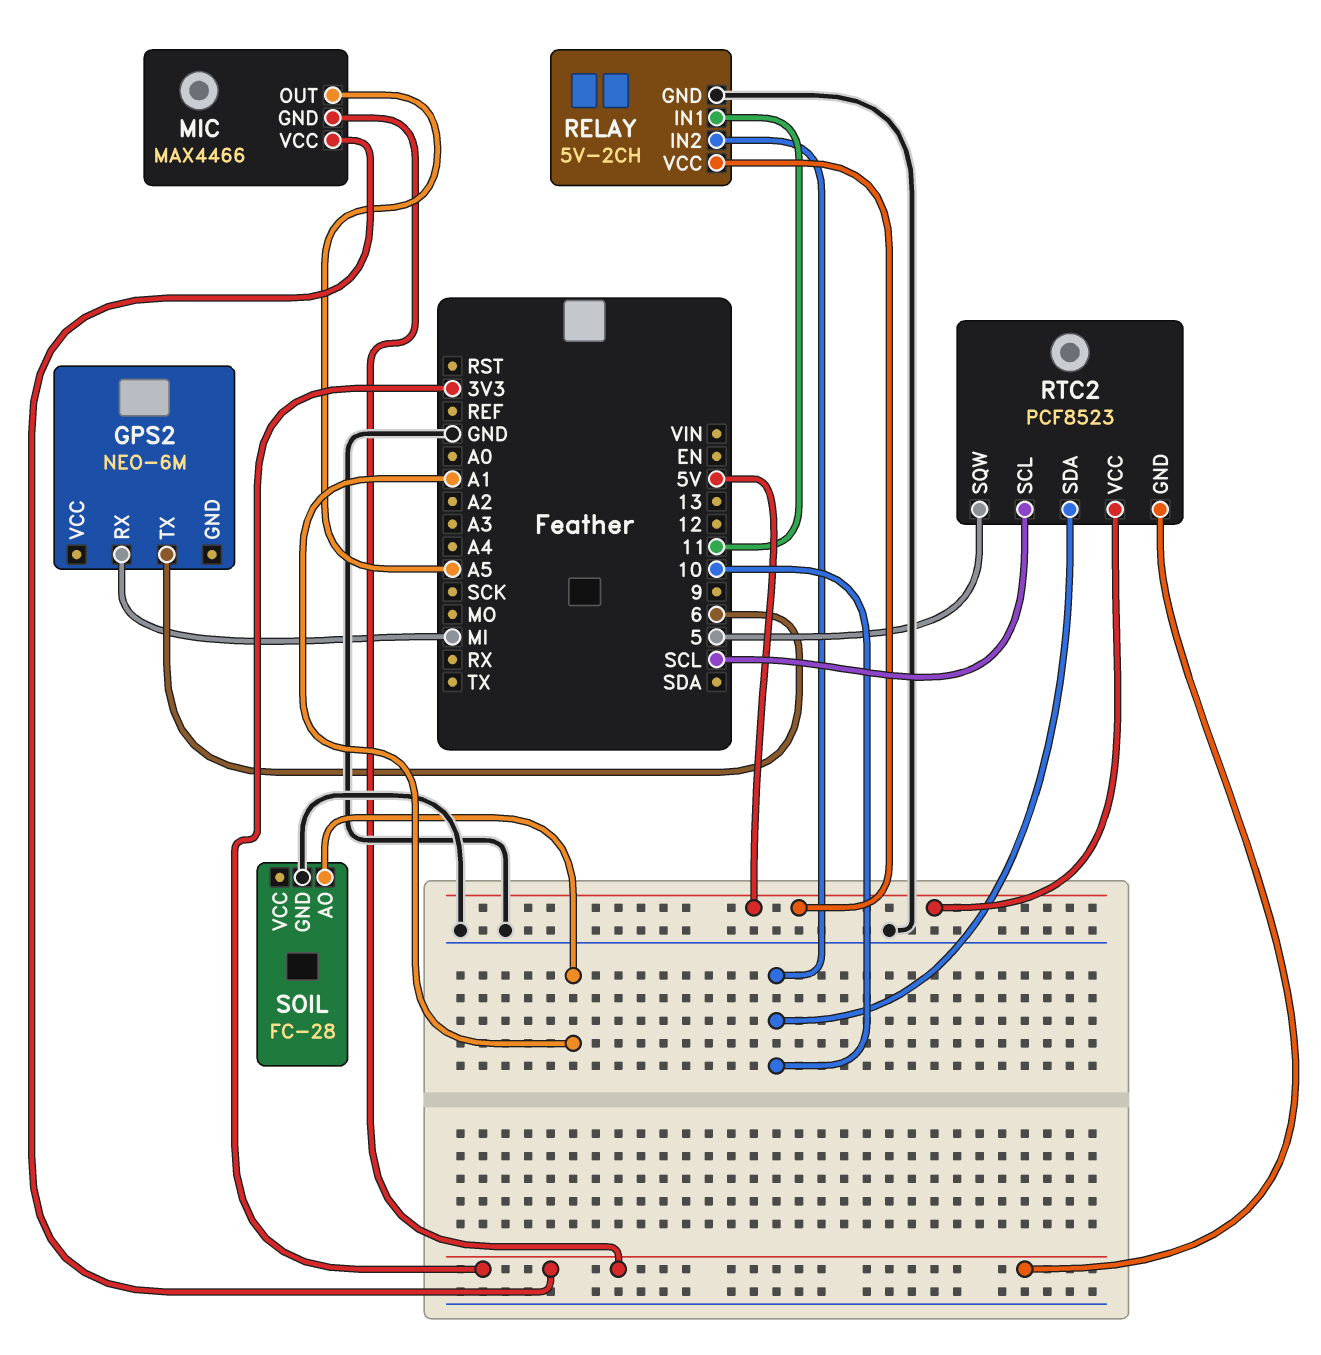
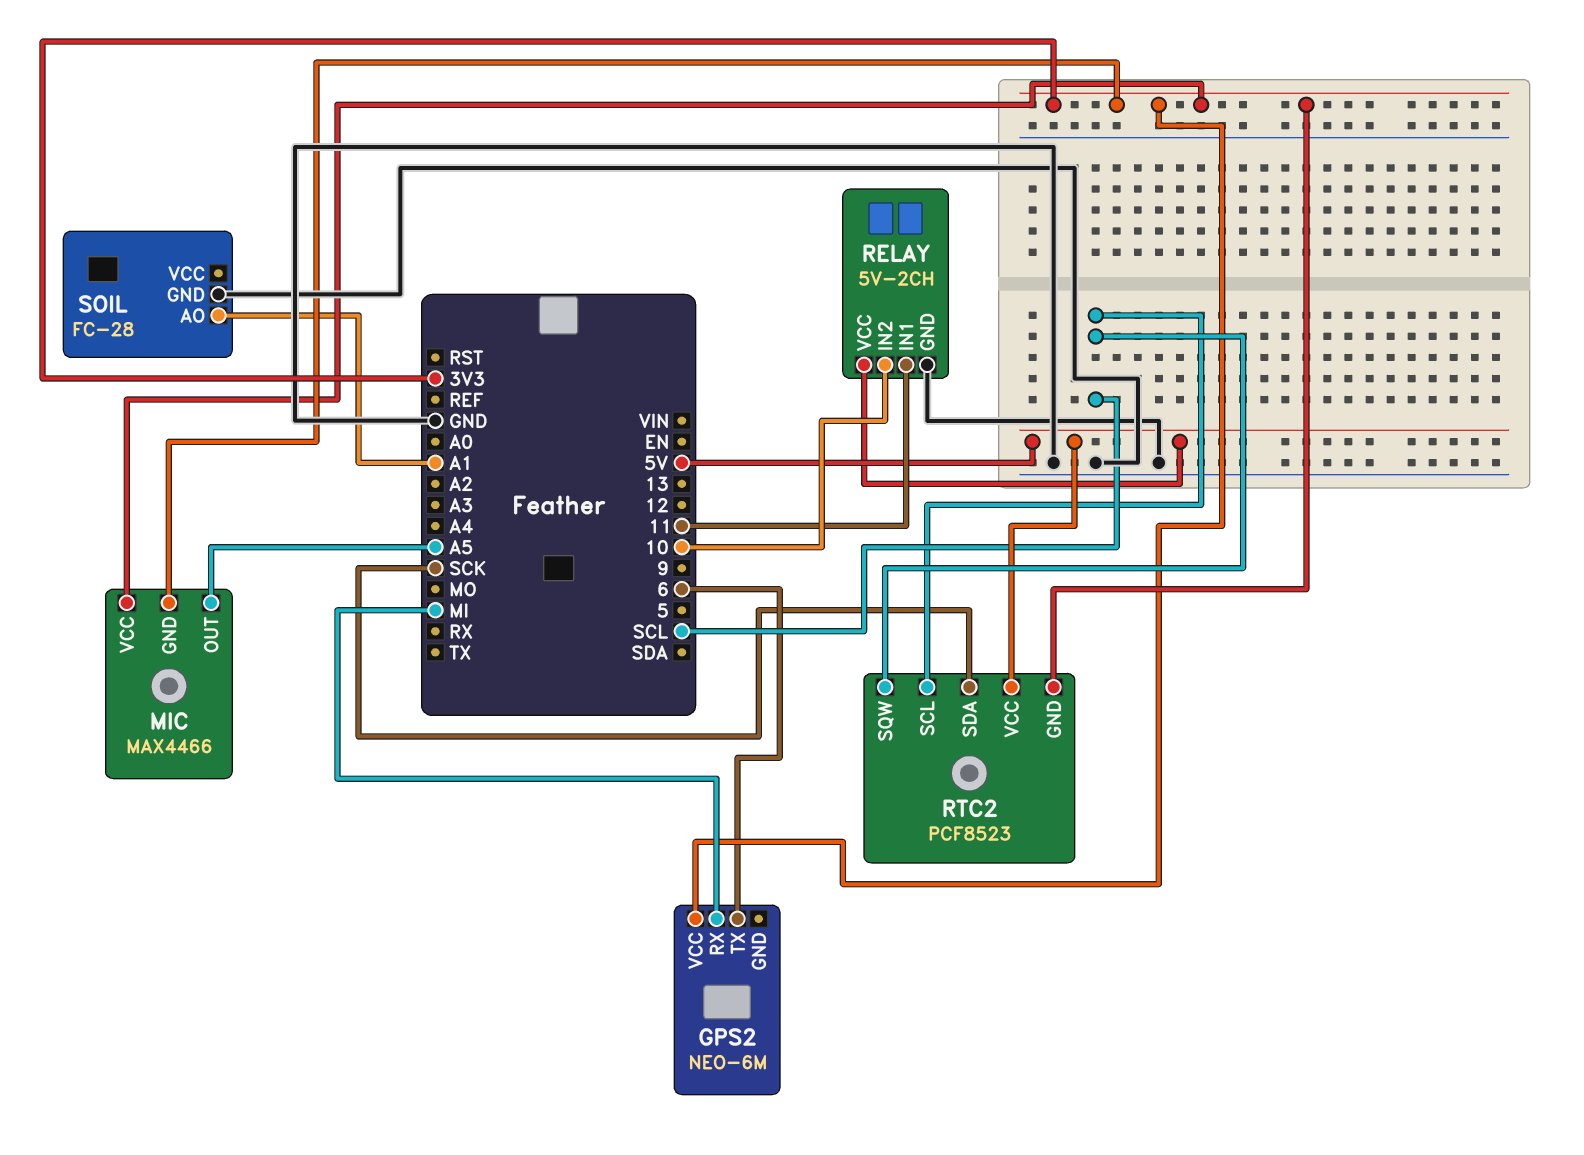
GPS2 pin VCC: none -> 3V3
RTC2 pin SDA: 10 -> SCK
RTC2 pin SQW: 5 -> SCL

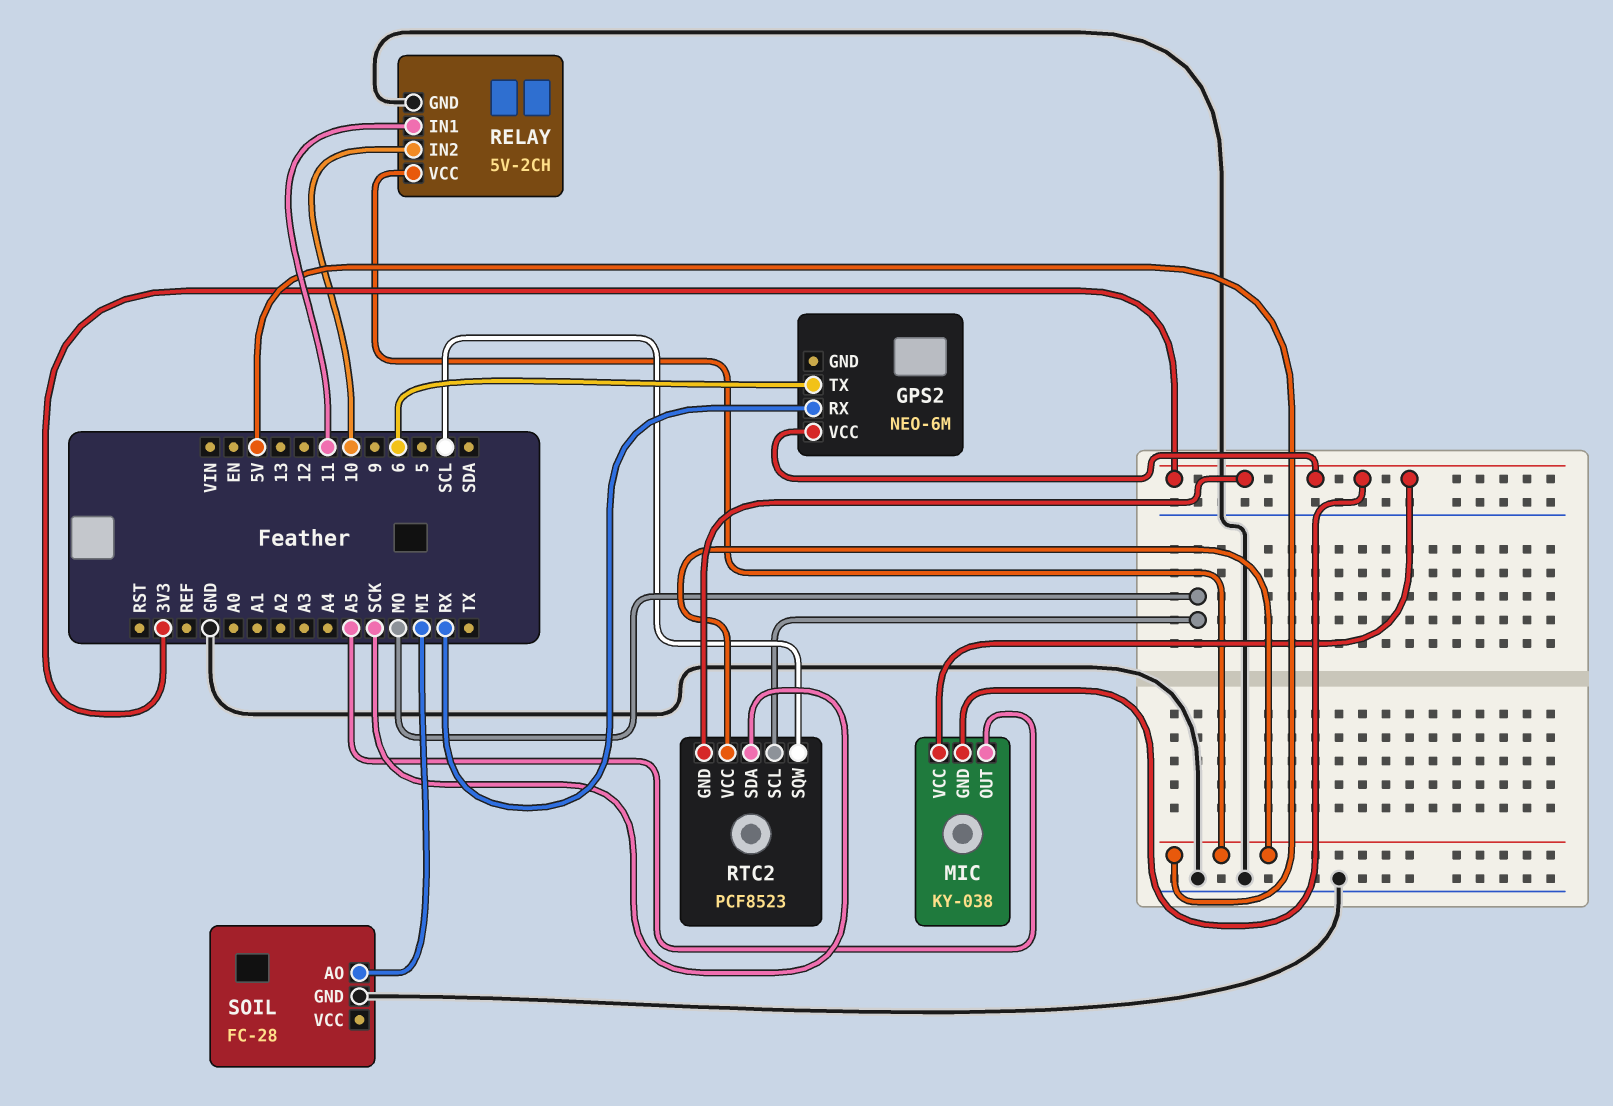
GPS2 pin RX: MI -> RX
MIC: MAX4466 -> KY-038
RTC2 pin SCL: SCL -> MO
SOIL pin AO: A1 -> MI

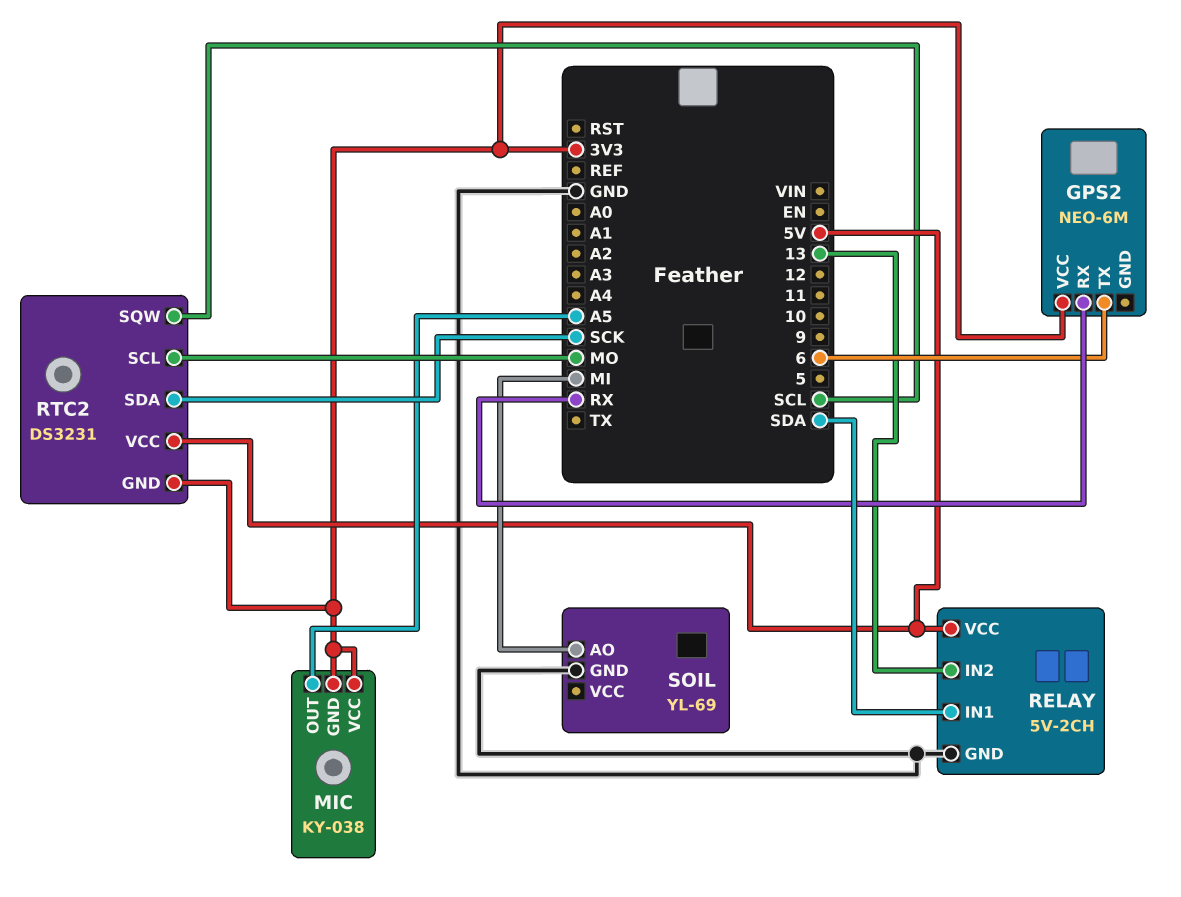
RELAY pin IN1: 11 -> SDA
RELAY pin IN2: 10 -> 13
RTC2: PCF8523 -> DS3231
SOIL: FC-28 -> YL-69

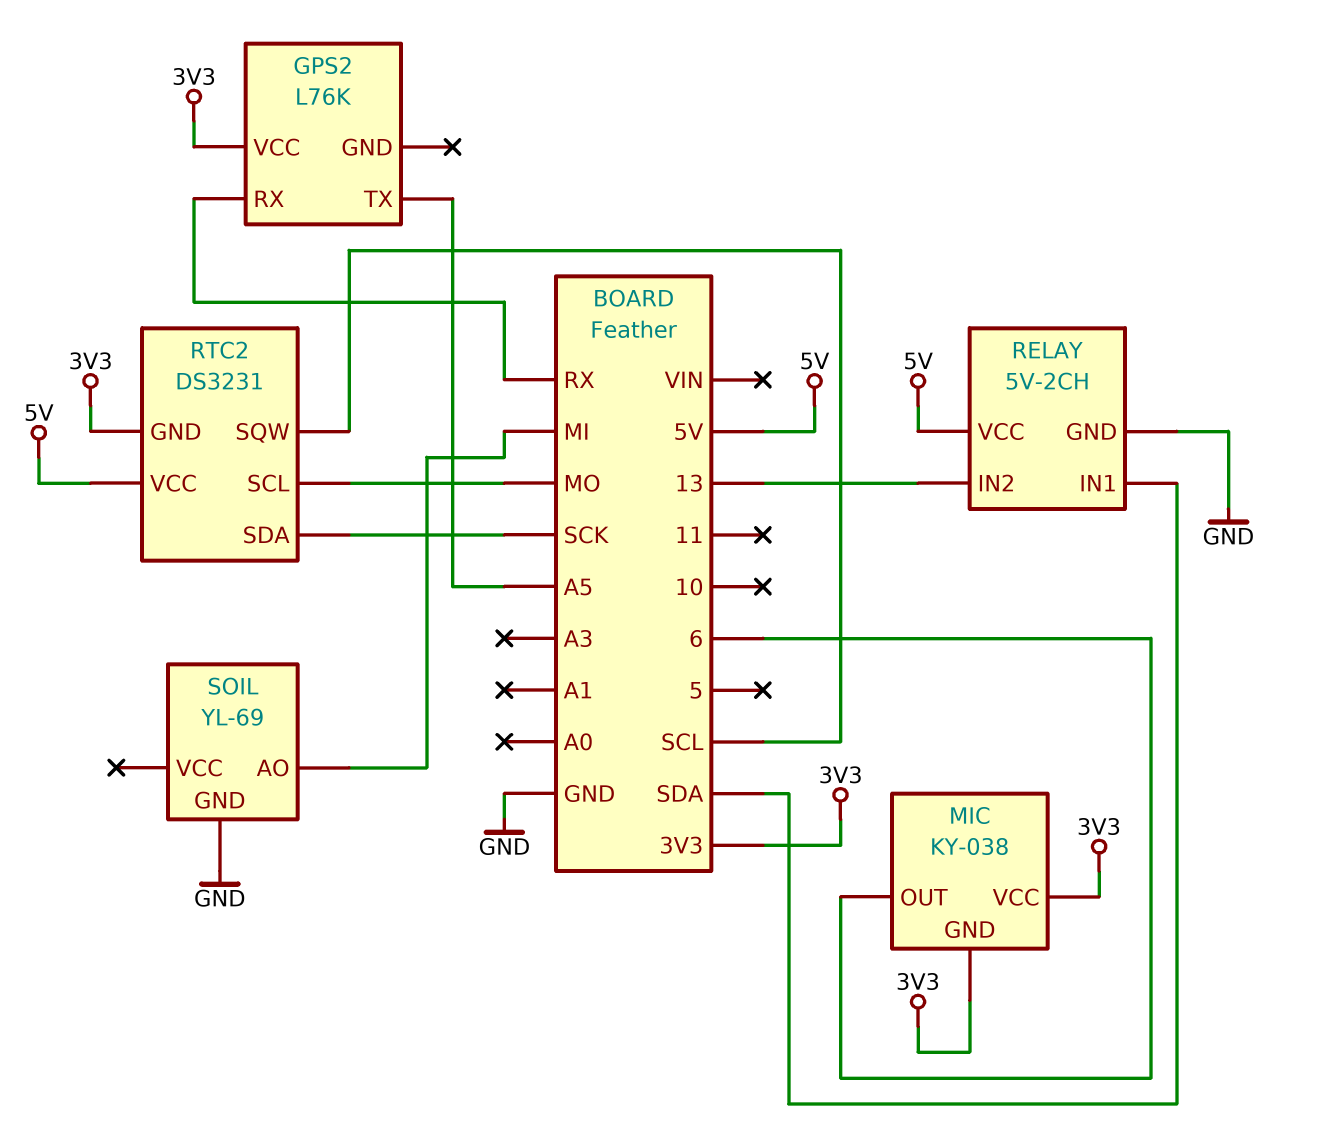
GPS2: NEO-6M -> L76K
GPS2 pin TX: 6 -> A5
MIC pin OUT: A5 -> 6

